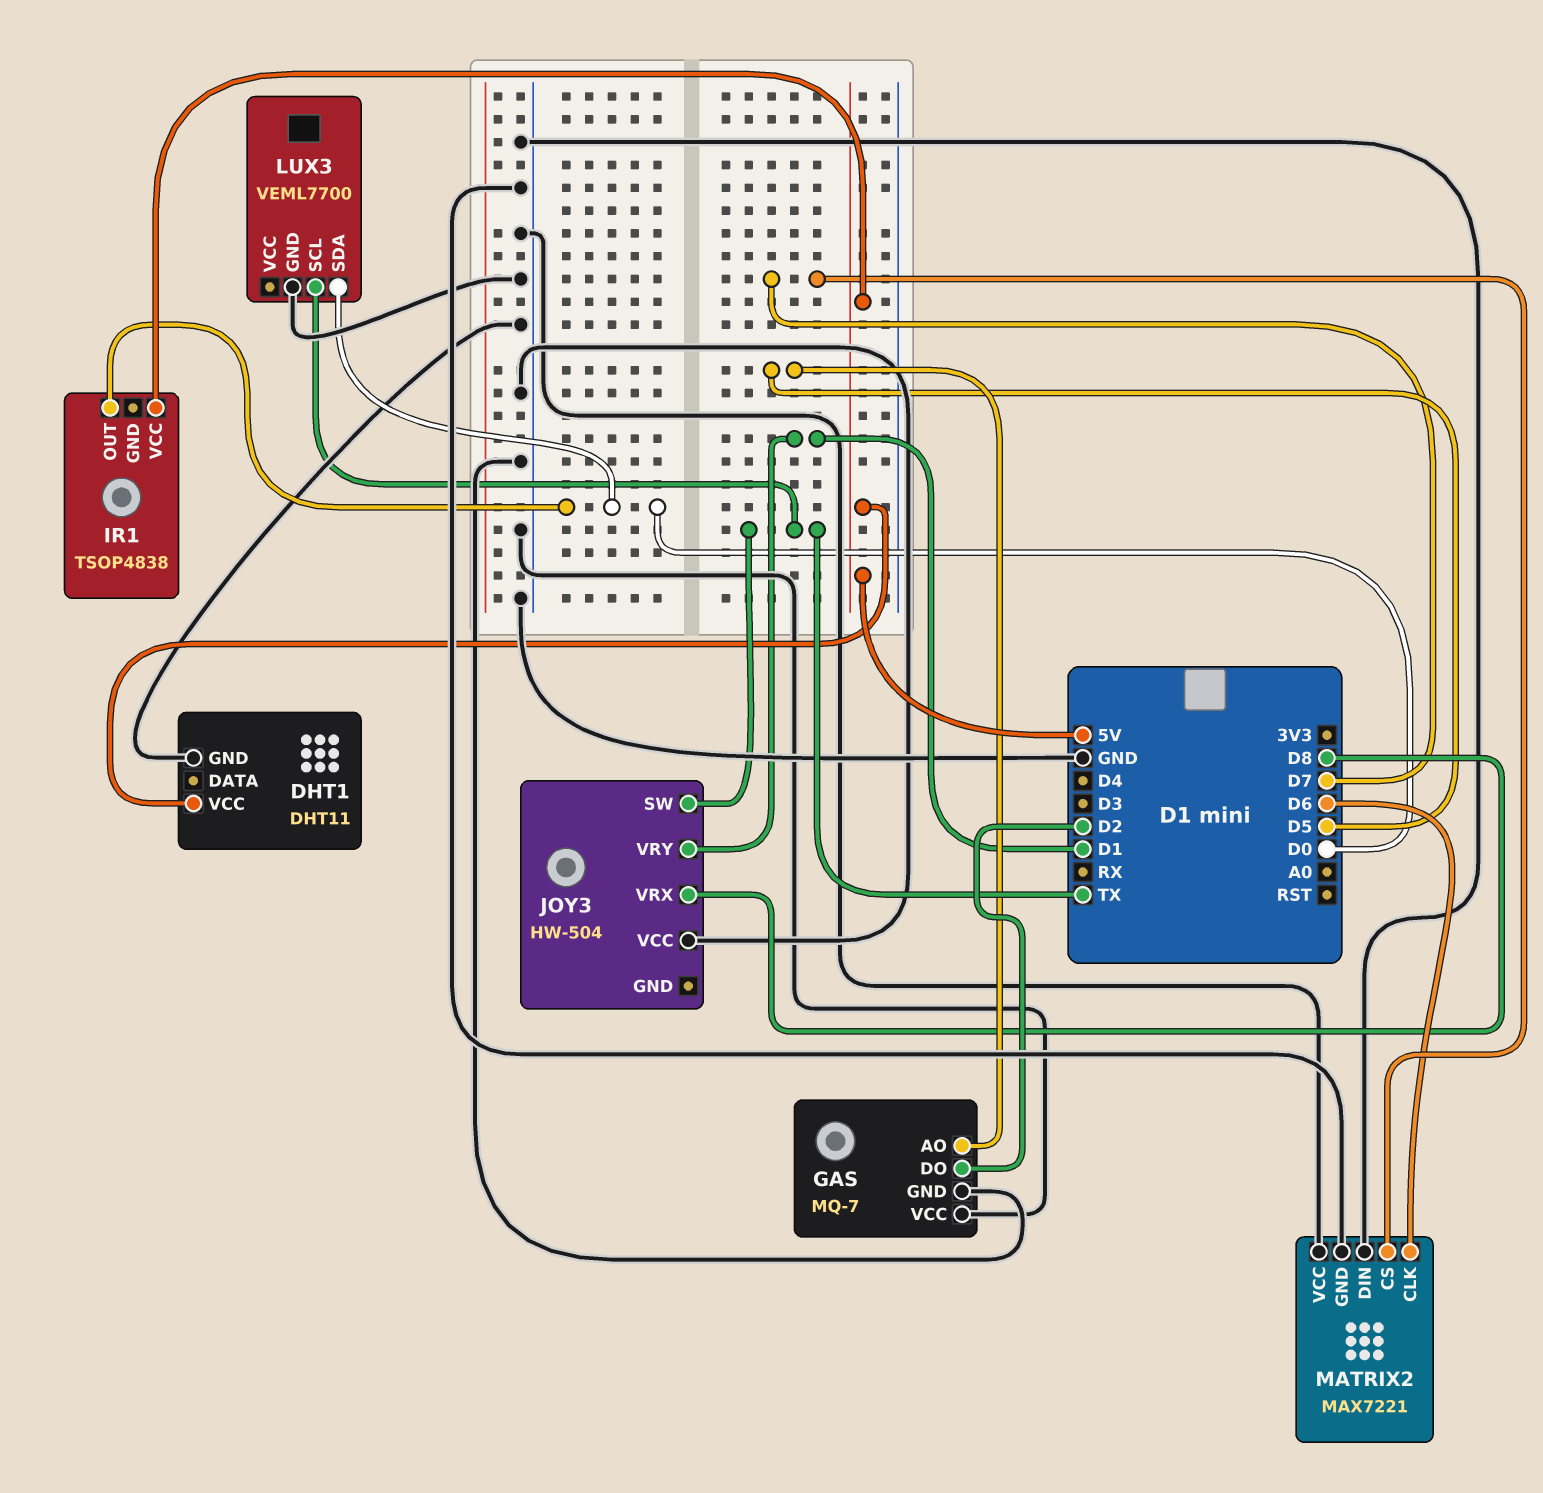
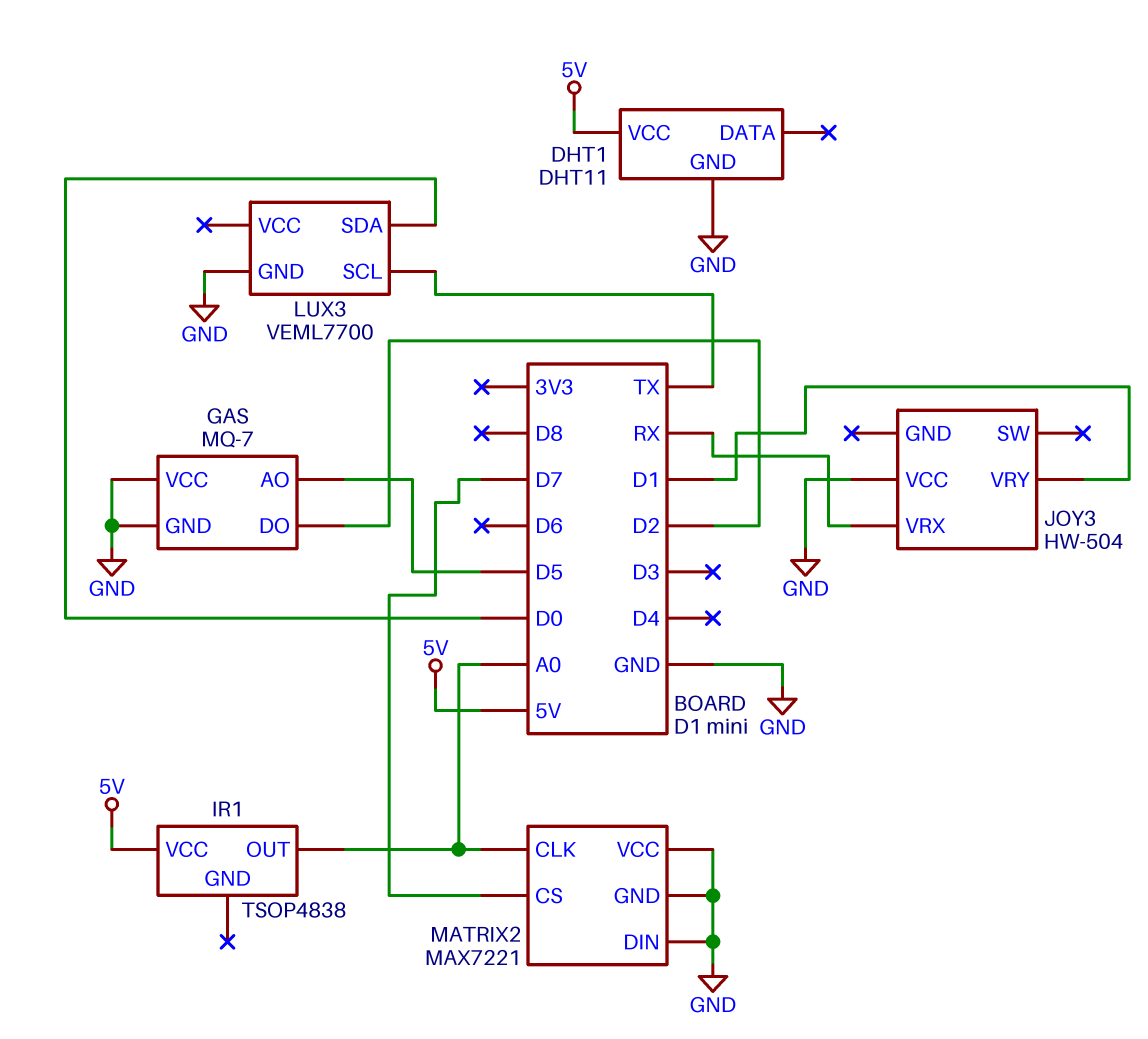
IR1 pin OUT: D0 -> A0
JOY3 pin SW: TX -> none
JOY3 pin VRX: D8 -> RX
MATRIX2 pin CLK: D6 -> A0

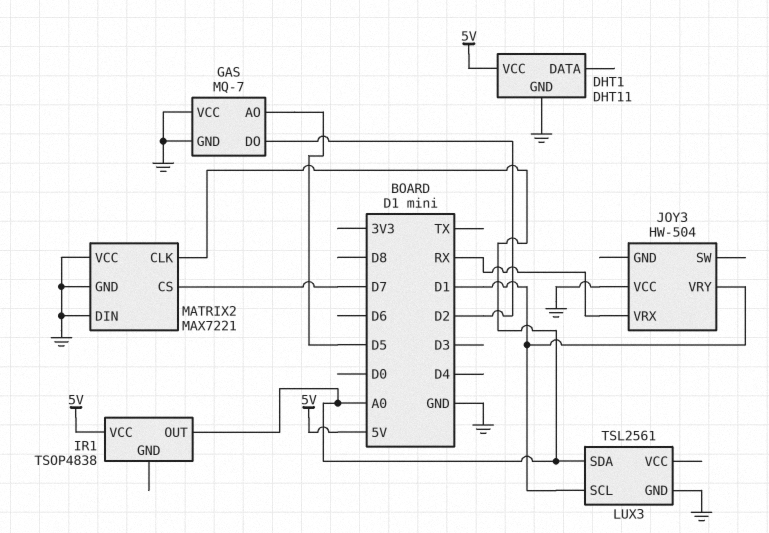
LUX3: VEML7700 -> TSL2561
LUX3 pin SCL: TX -> D1
LUX3 pin SDA: D0 -> A0

